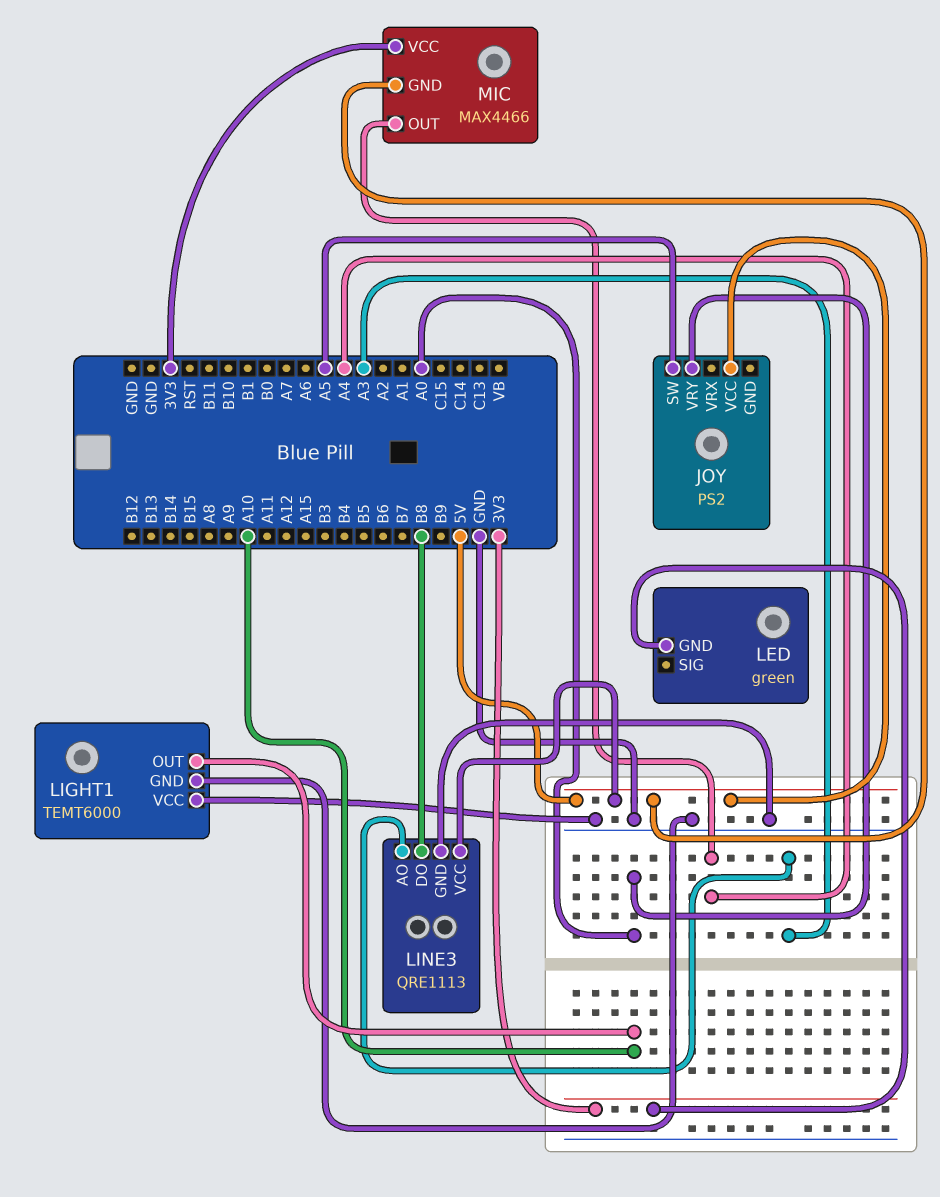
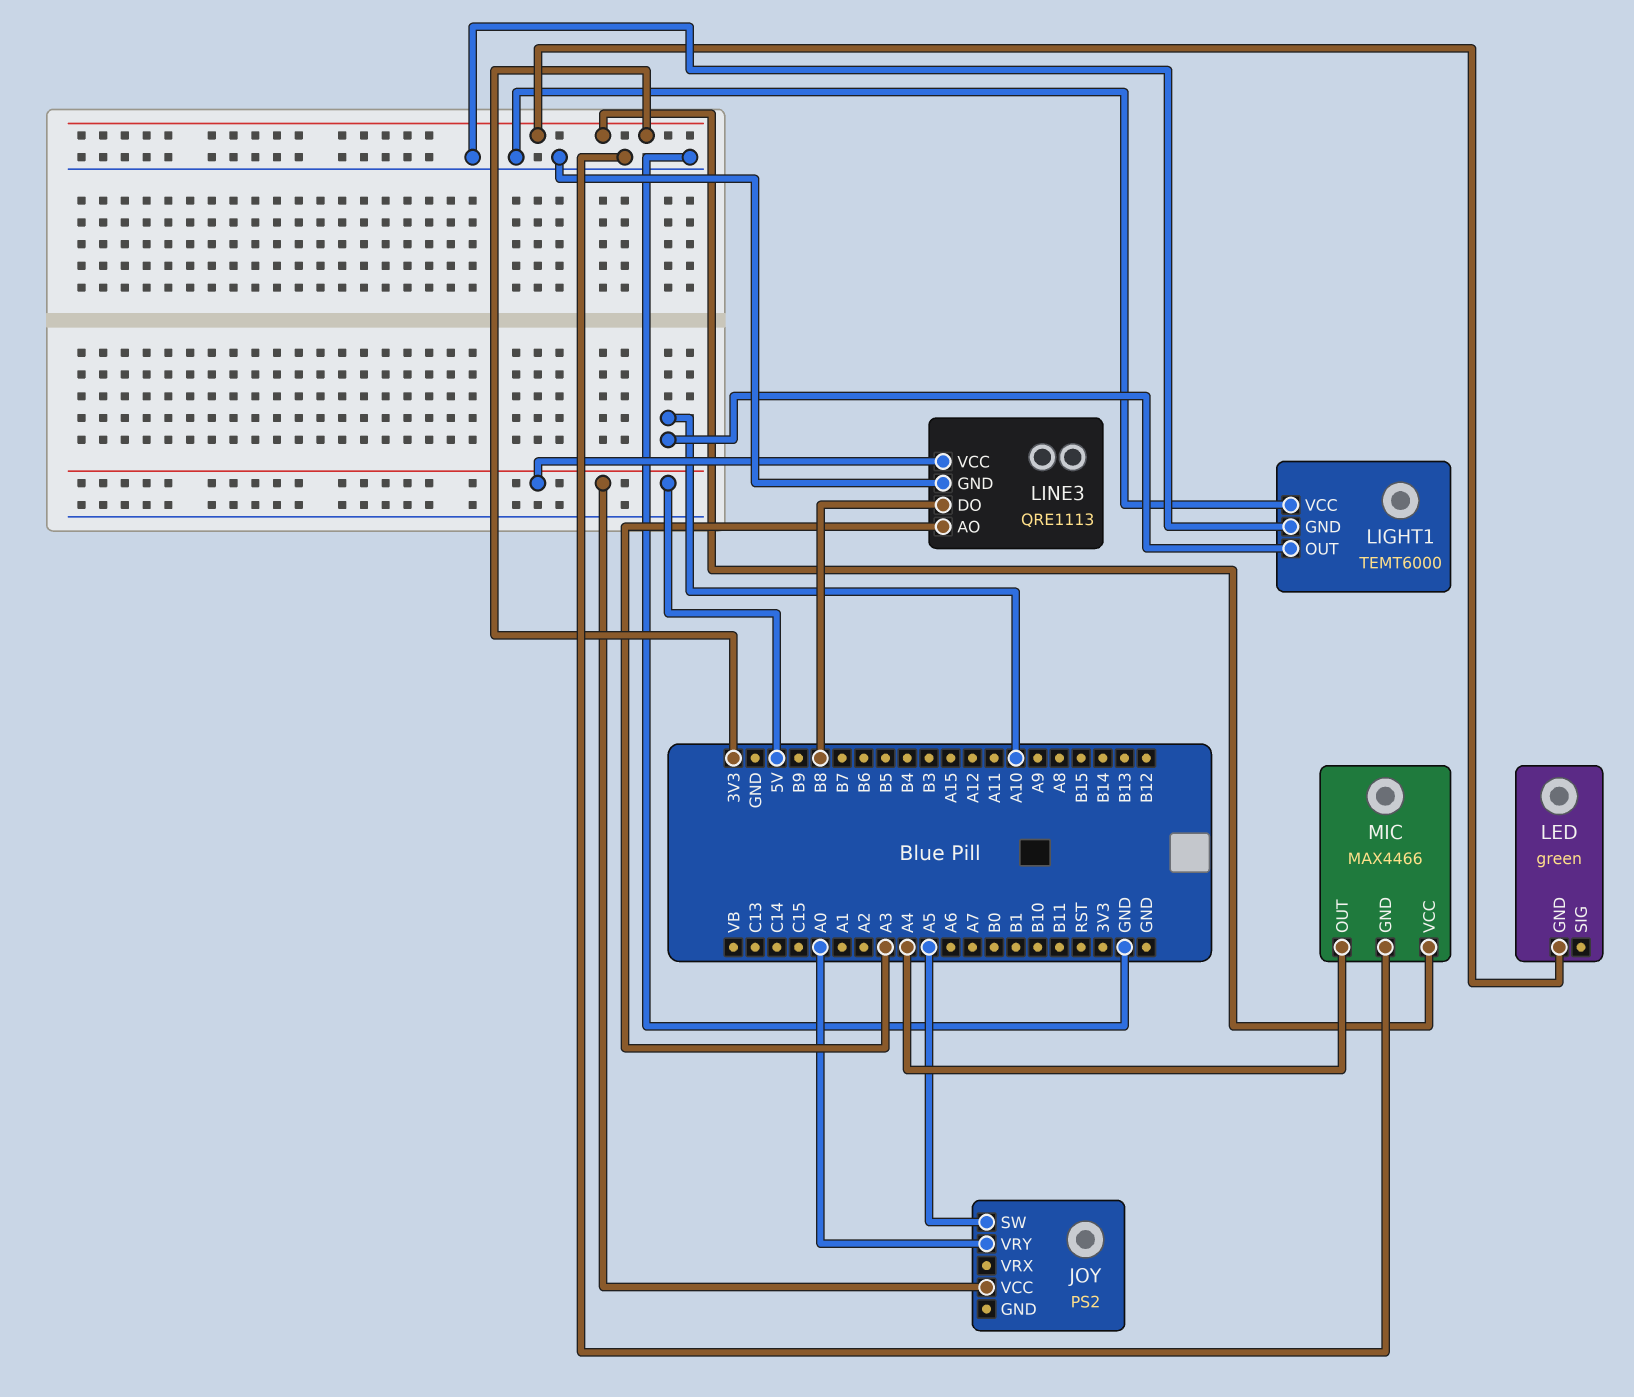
MIC pin GND: 5V -> GND

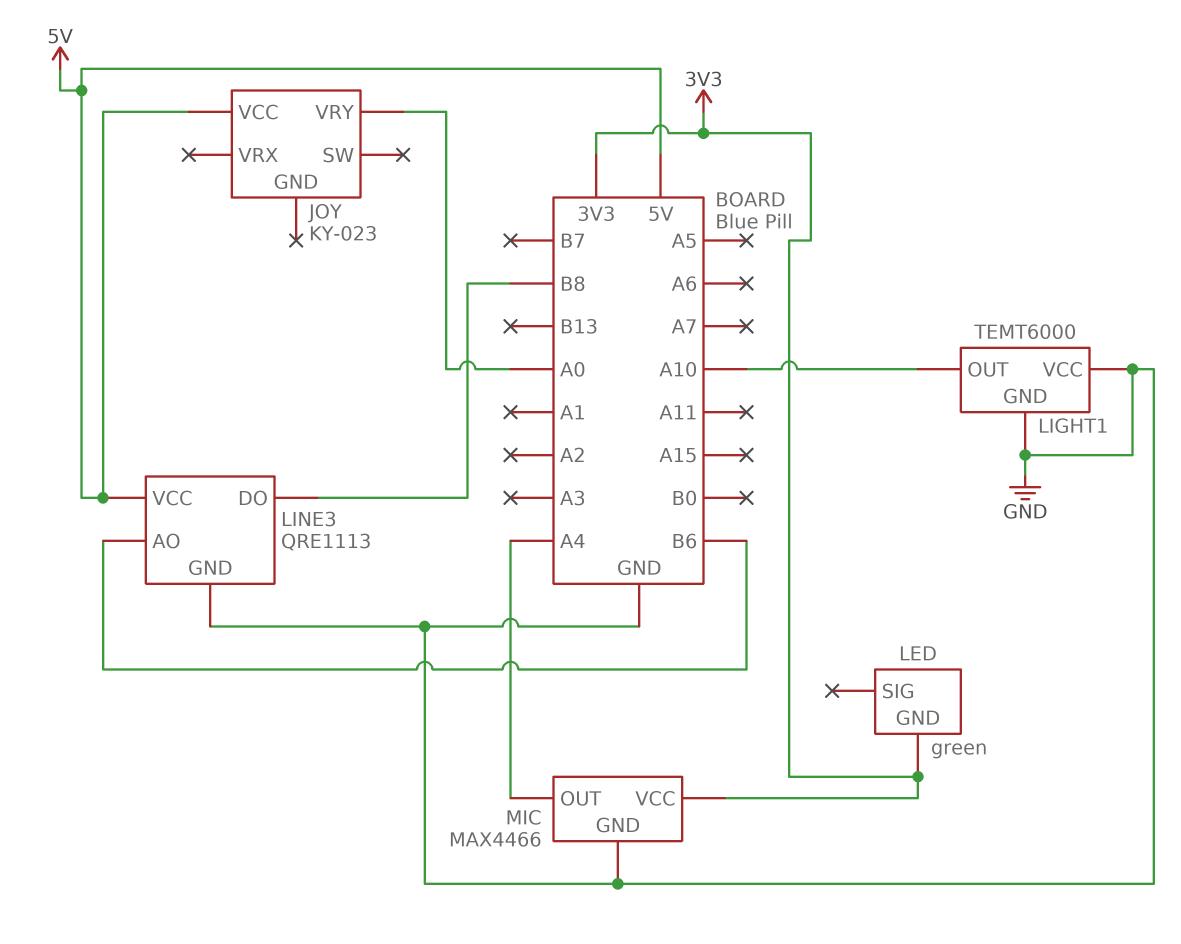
JOY: PS2 -> KY-023
JOY pin SW: A5 -> none
LINE3 pin AO: A3 -> B6

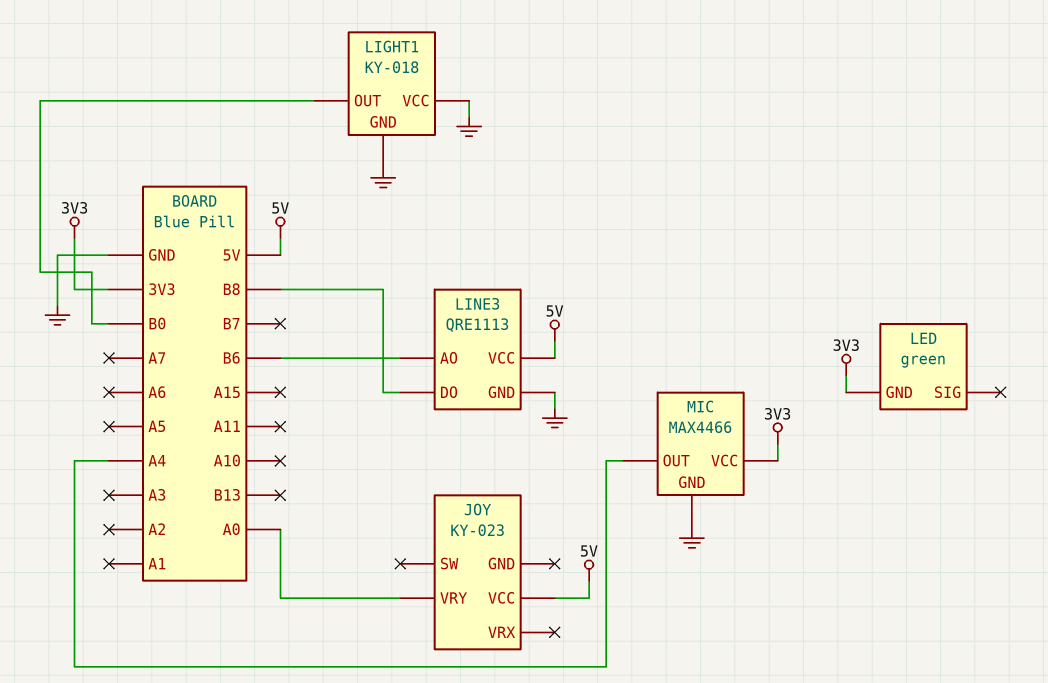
LIGHT1: TEMT6000 -> KY-018
LIGHT1 pin OUT: A10 -> B0

